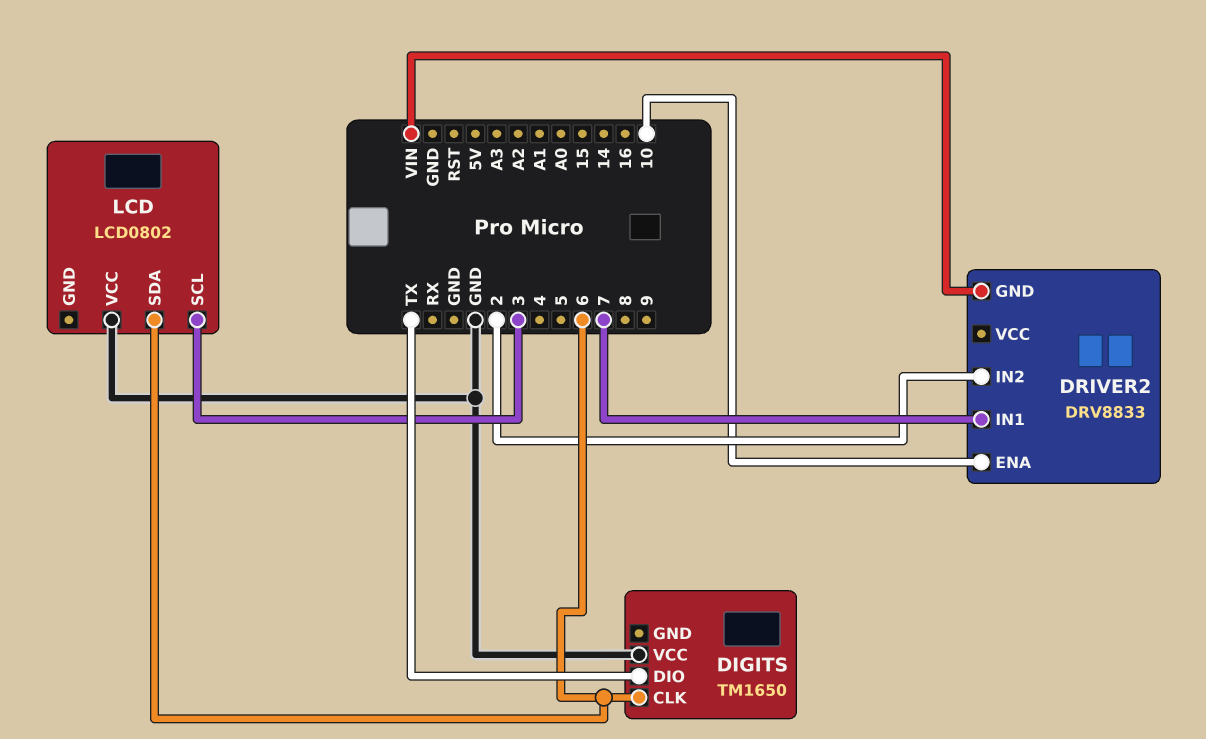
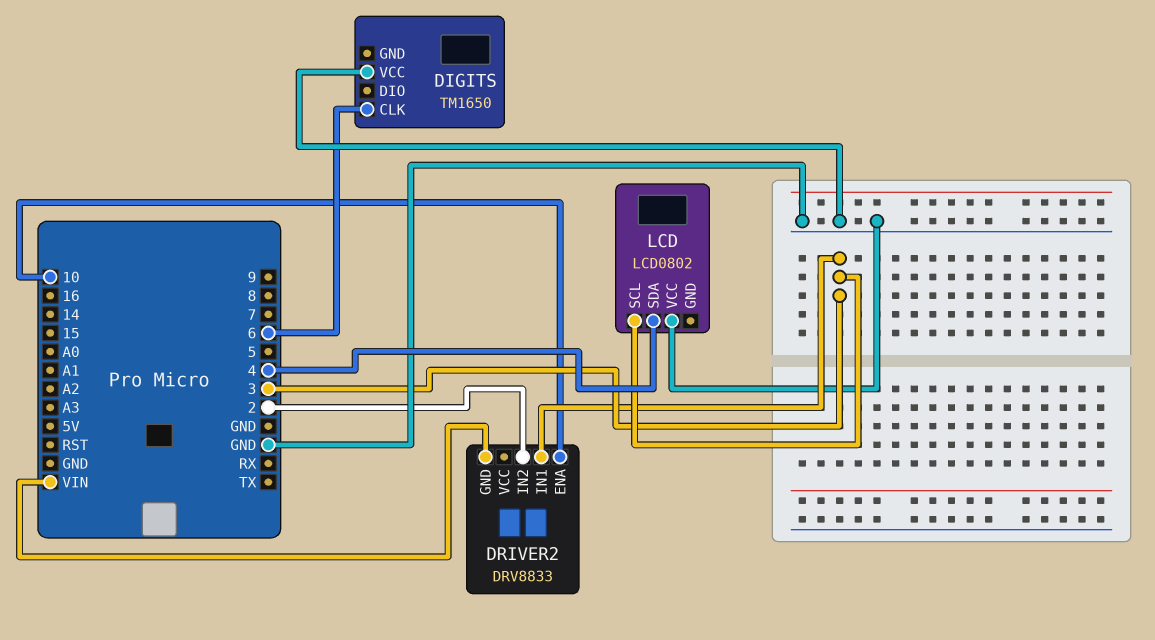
DIGITS pin DIO: TX -> none
DRIVER2 pin IN1: 7 -> 3
LCD pin SDA: 6 -> 4

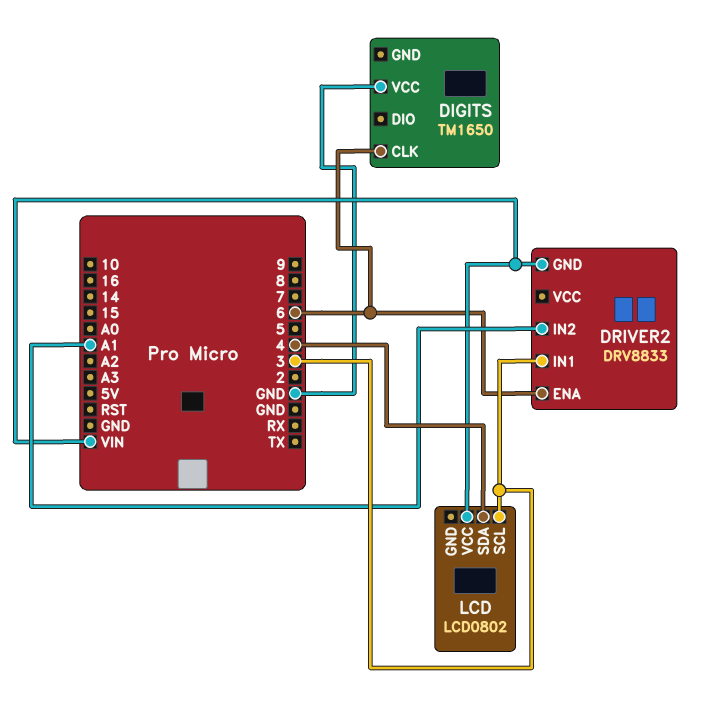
DRIVER2 pin ENA: 10 -> 6
DRIVER2 pin IN2: 2 -> A1
LCD pin VCC: GND -> VIN

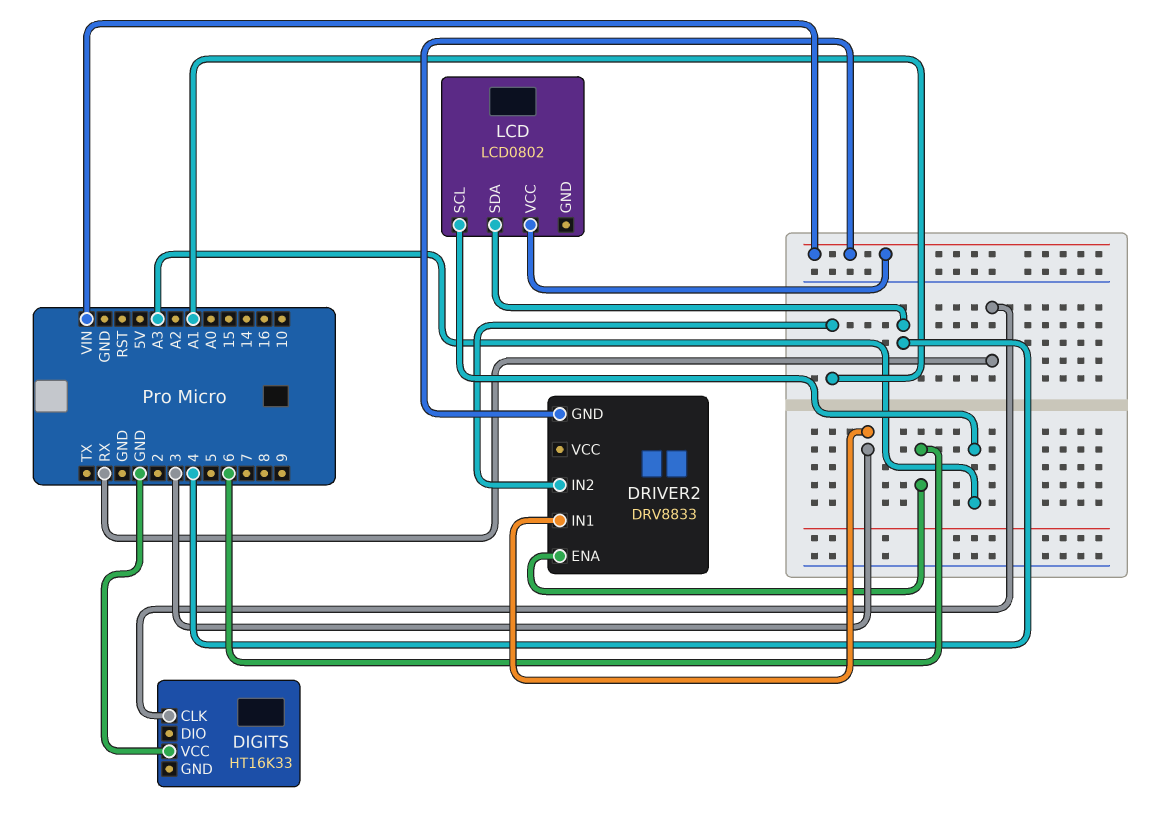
DIGITS: TM1650 -> HT16K33
DIGITS pin CLK: 6 -> RX
LCD pin SCL: 3 -> A3

